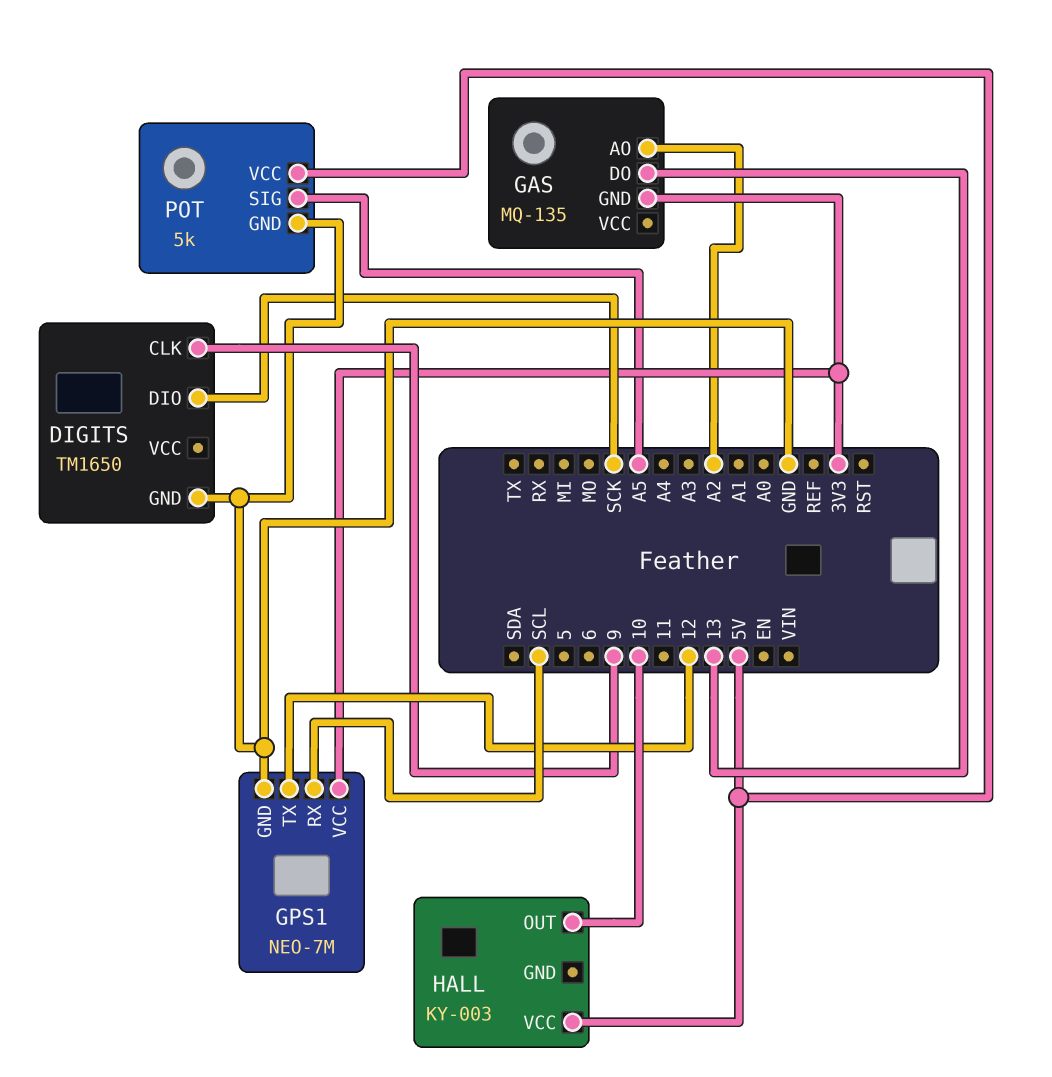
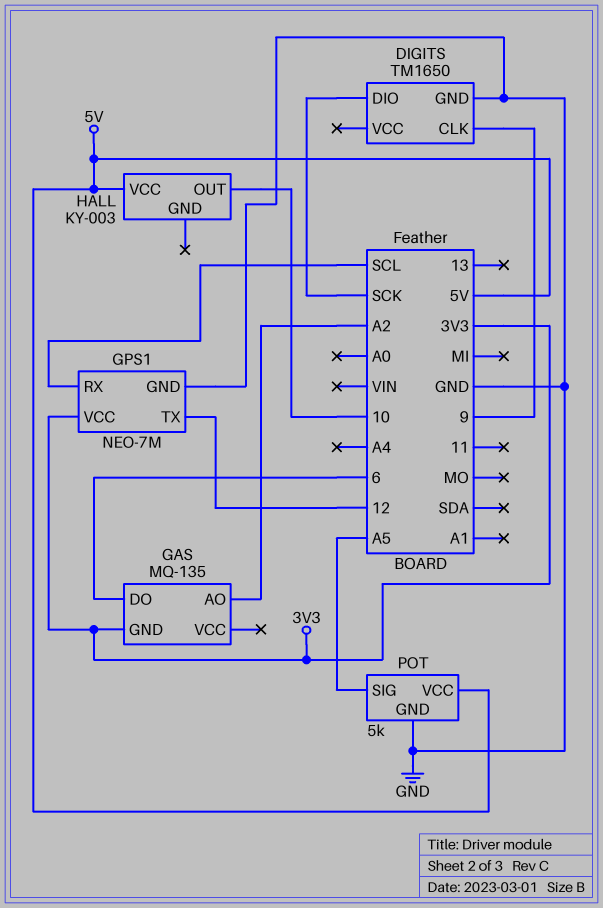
GAS pin DO: 13 -> 6

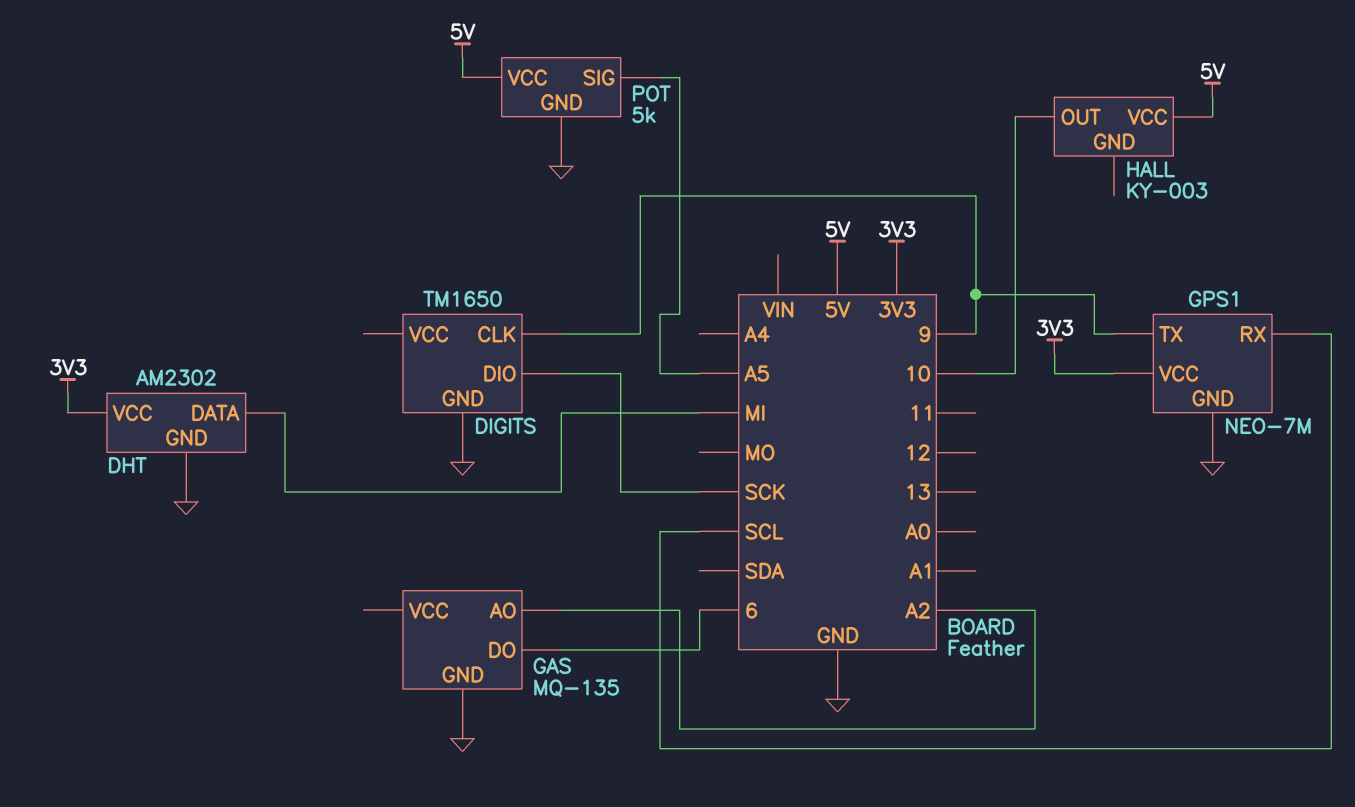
DHT: none -> AM2302
DHT pin DATA: none -> MI
DHT pin GND: none -> GND
DHT pin VCC: none -> 3V3
GAS pin GND: 3V3 -> GND
GPS1 pin TX: 12 -> 9

